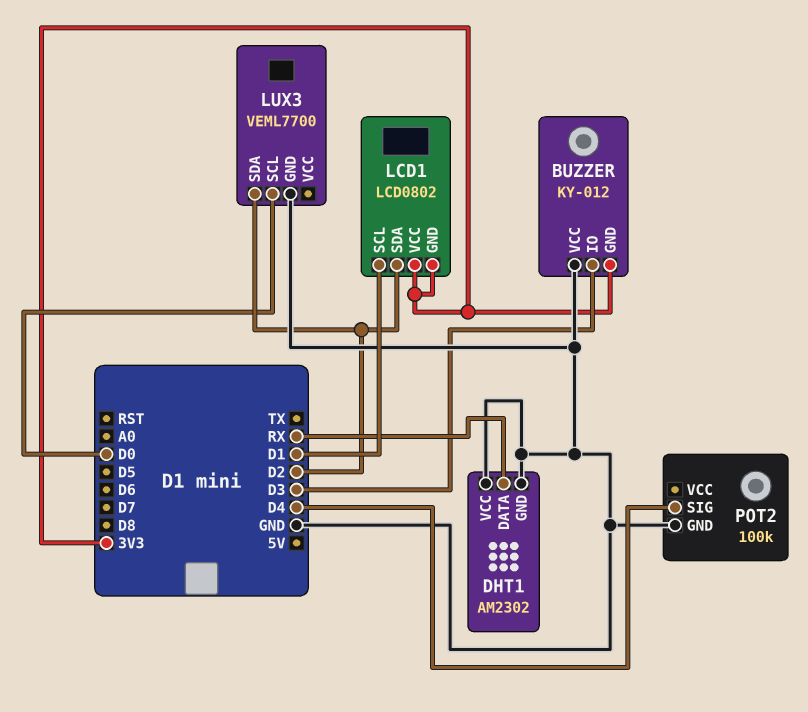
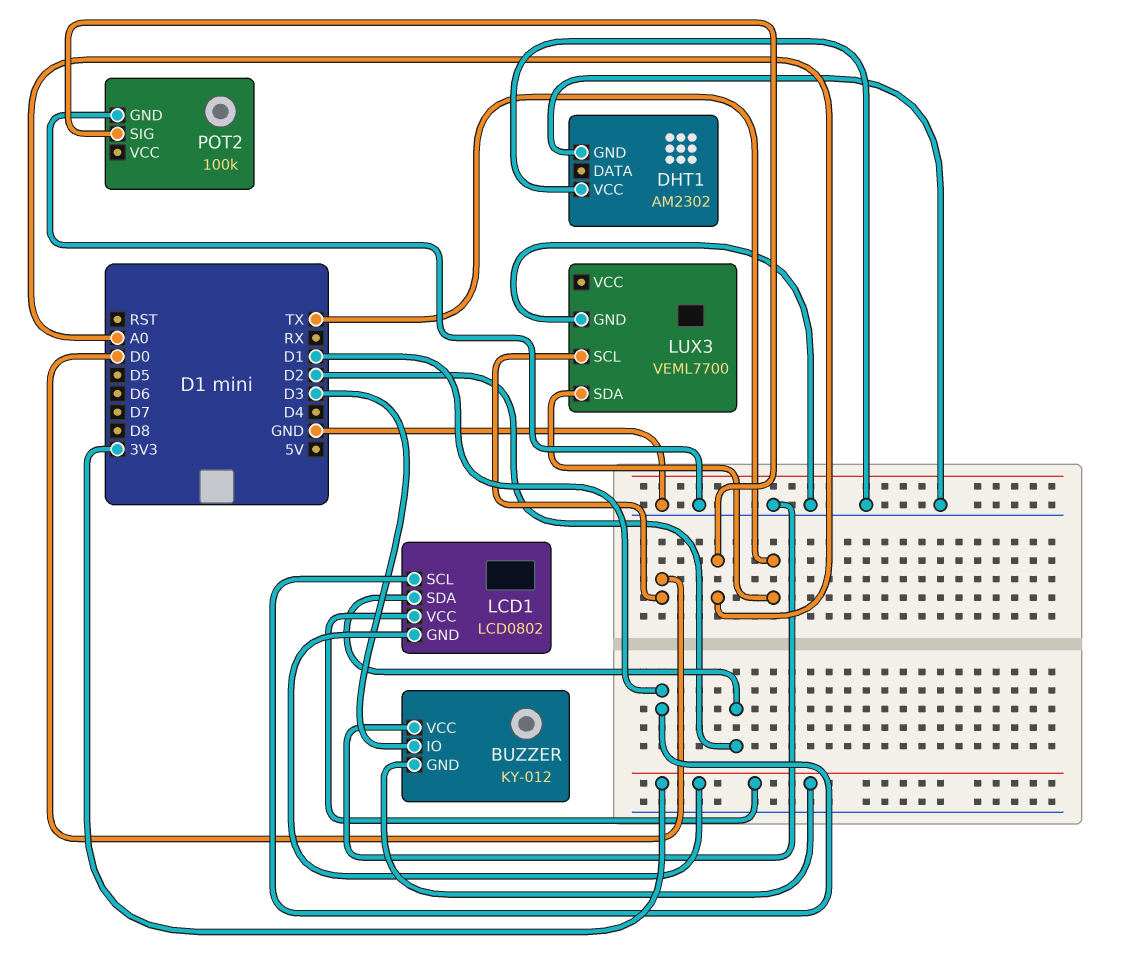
DHT1 pin DATA: RX -> none
LUX3 pin SDA: D2 -> TX
POT2 pin SIG: D4 -> A0

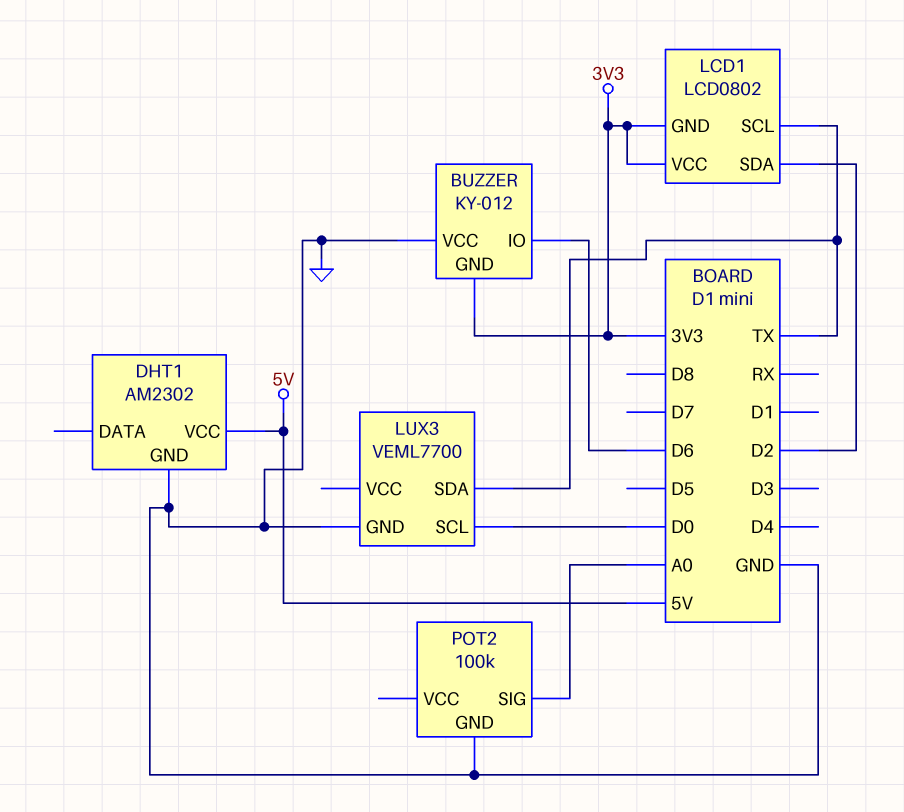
BUZZER pin IO: D3 -> D6
DHT1 pin VCC: GND -> 5V
LCD1 pin SCL: D1 -> TX

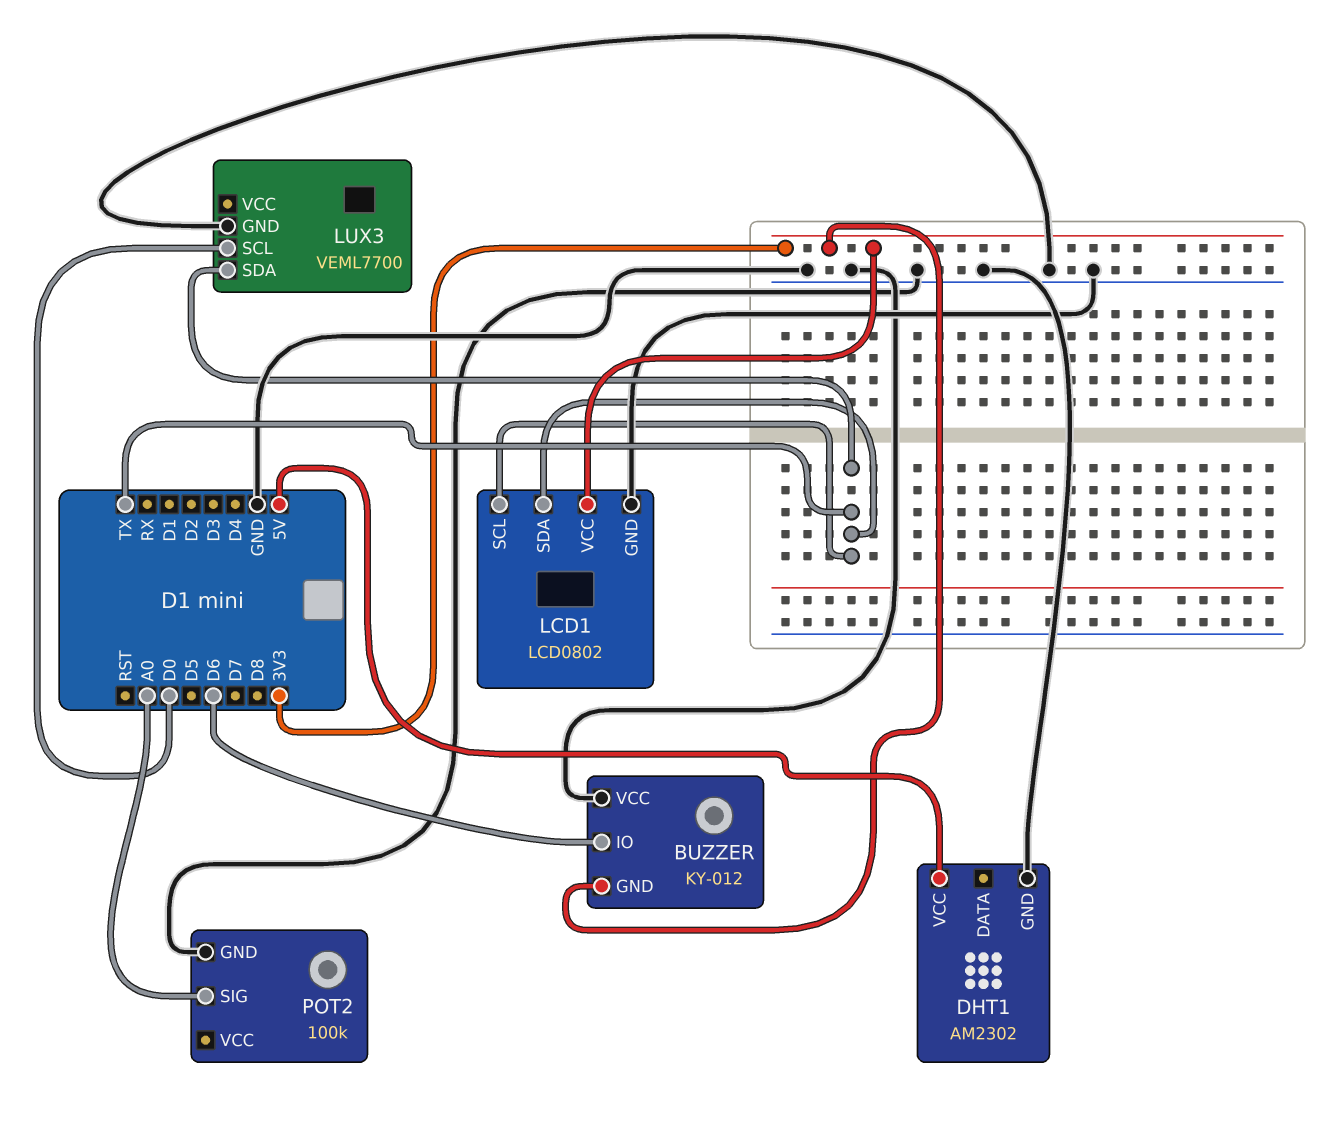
LCD1 pin GND: 3V3 -> GND
LCD1 pin SDA: D2 -> TX

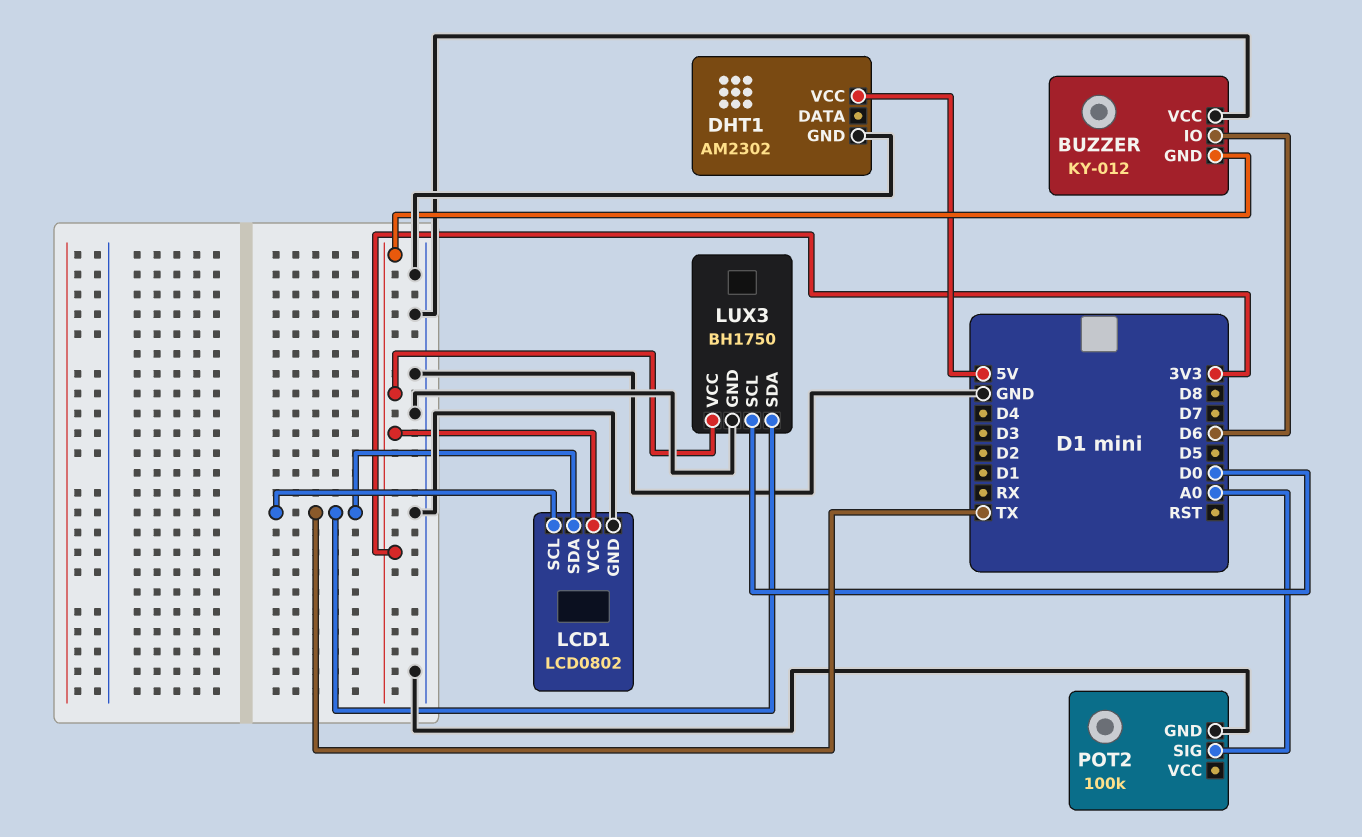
LUX3: VEML7700 -> BH1750
LUX3 pin VCC: none -> 3V3

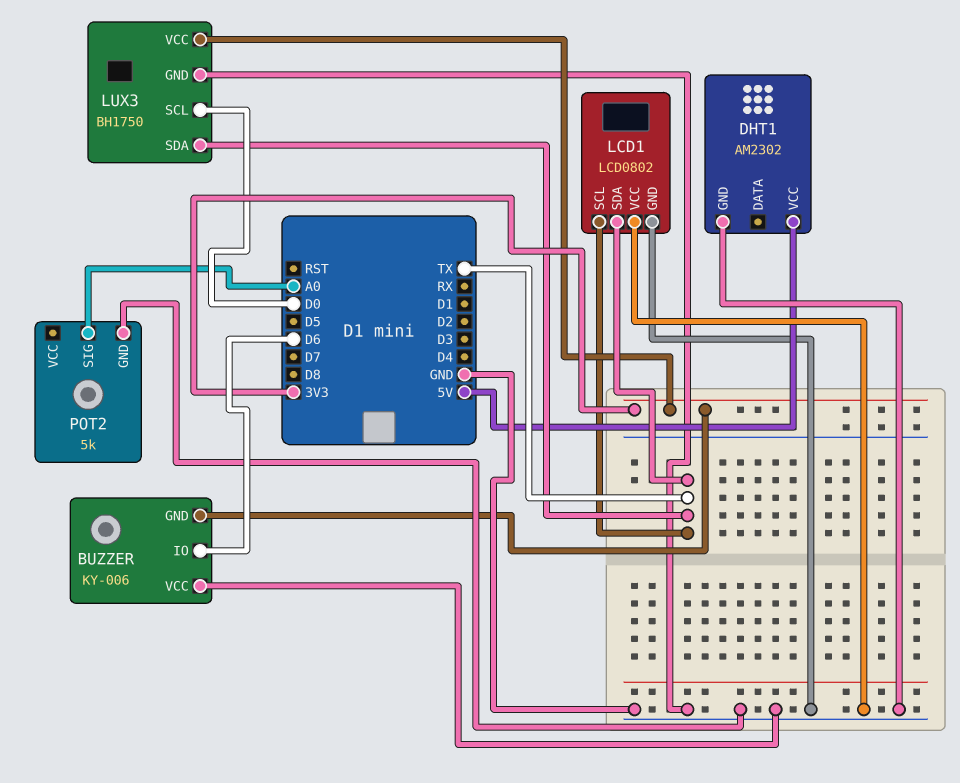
BUZZER: KY-012 -> KY-006
LCD1 pin VCC: 3V3 -> GND
POT2: 100k -> 5k

